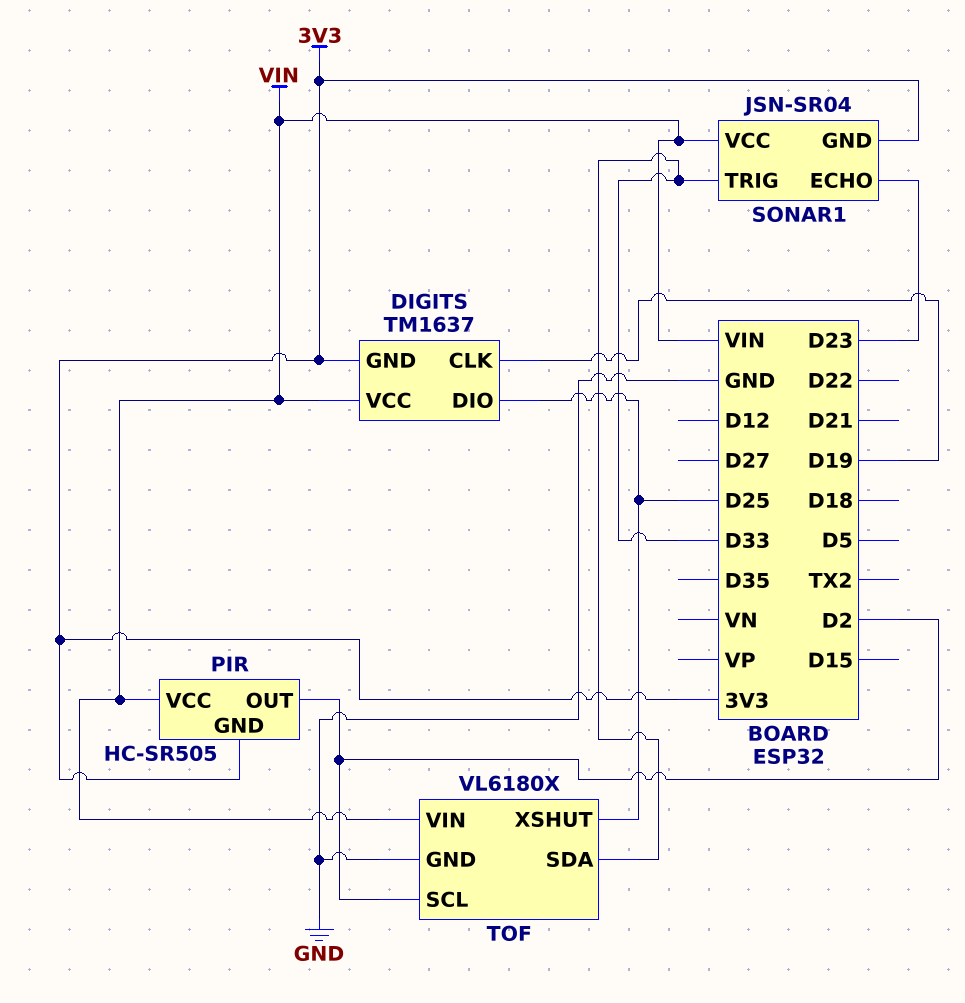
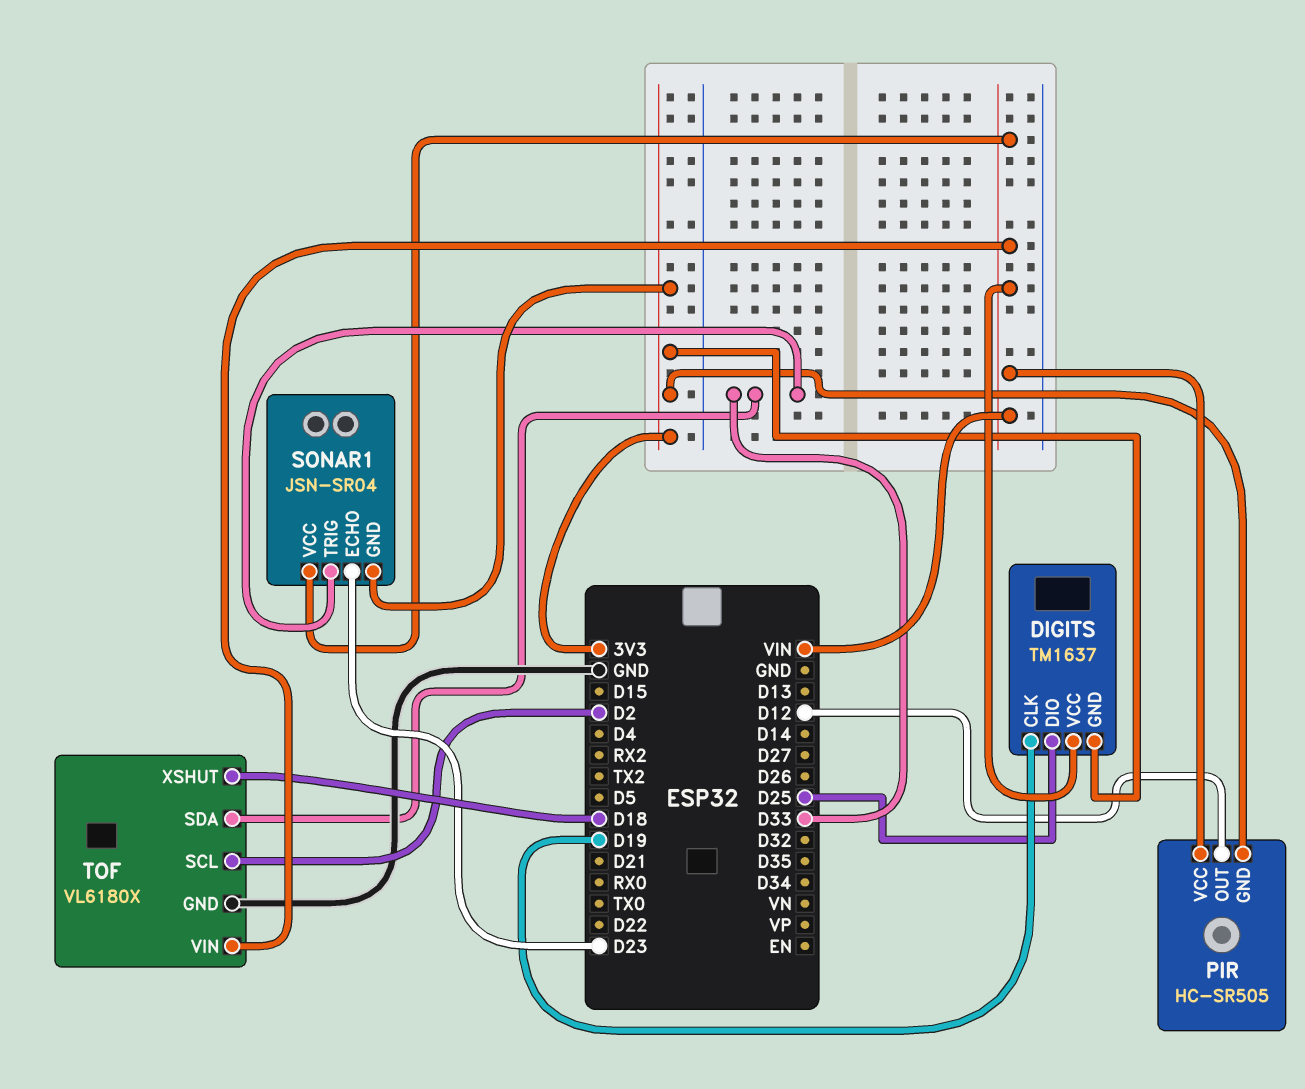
PIR pin OUT: D2 -> D12
TOF pin XSHUT: D25 -> D18

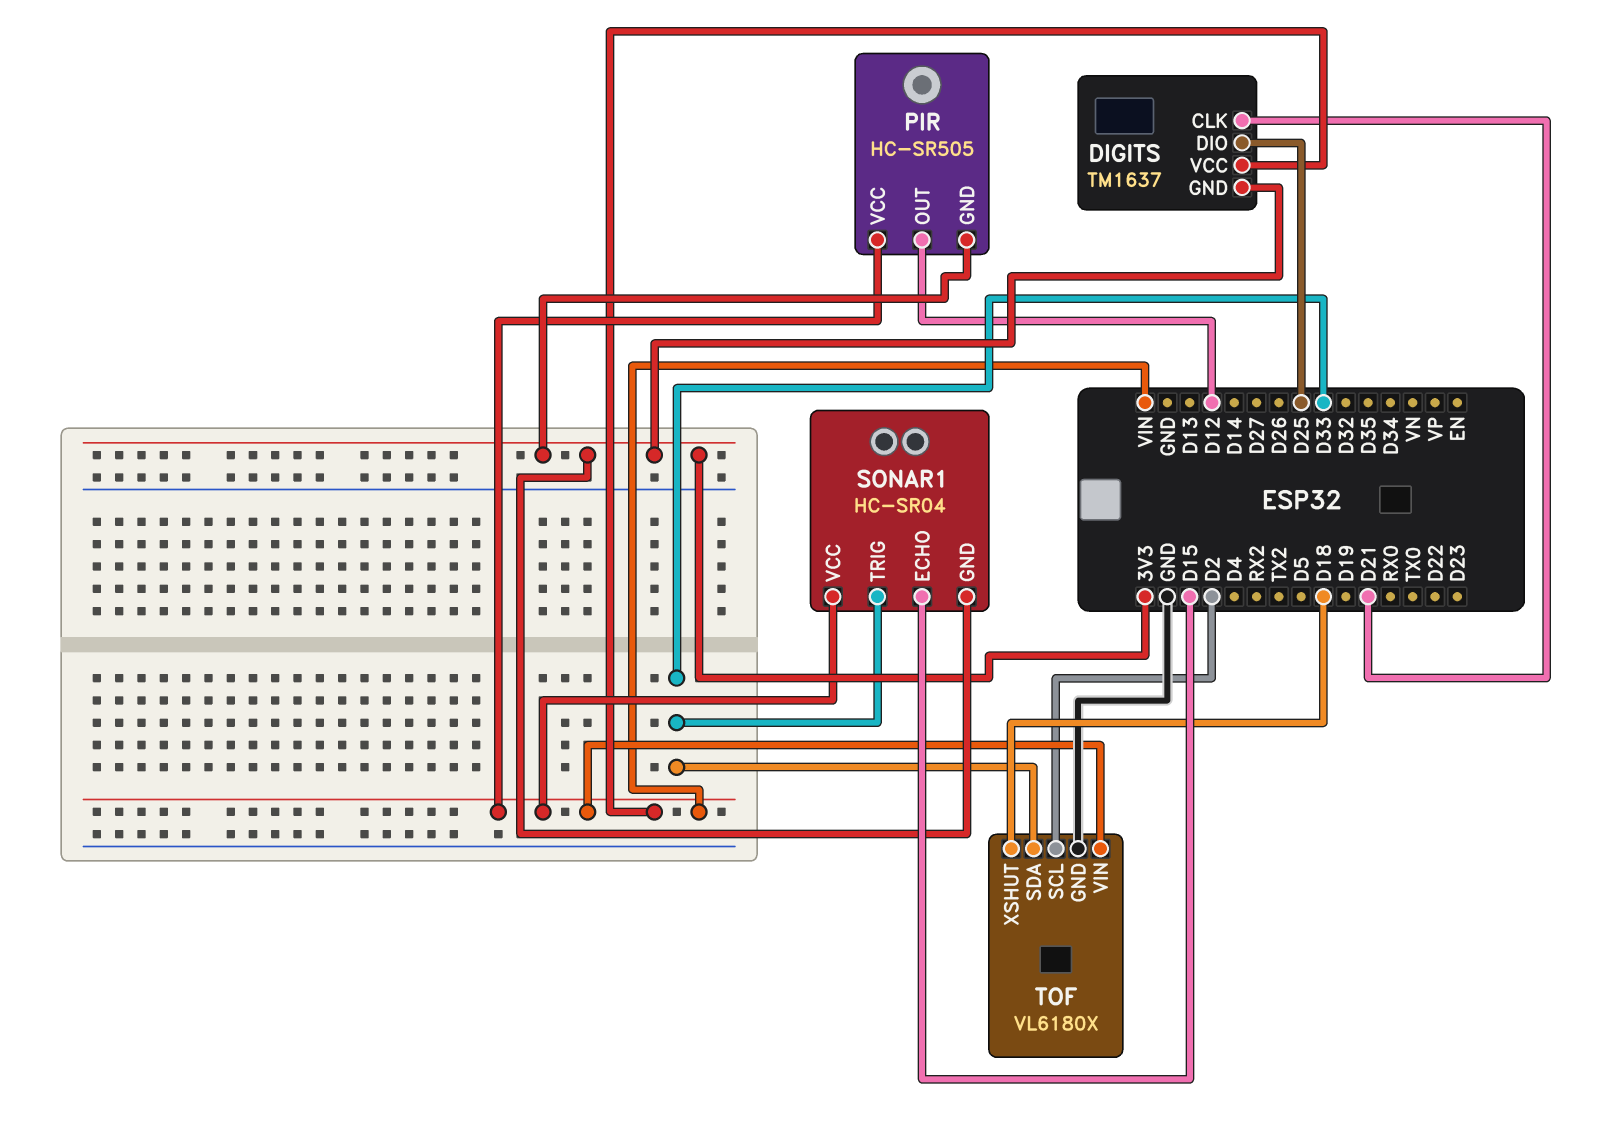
DIGITS pin CLK: D19 -> D21
SONAR1: JSN-SR04 -> HC-SR04
SONAR1 pin ECHO: D23 -> D15

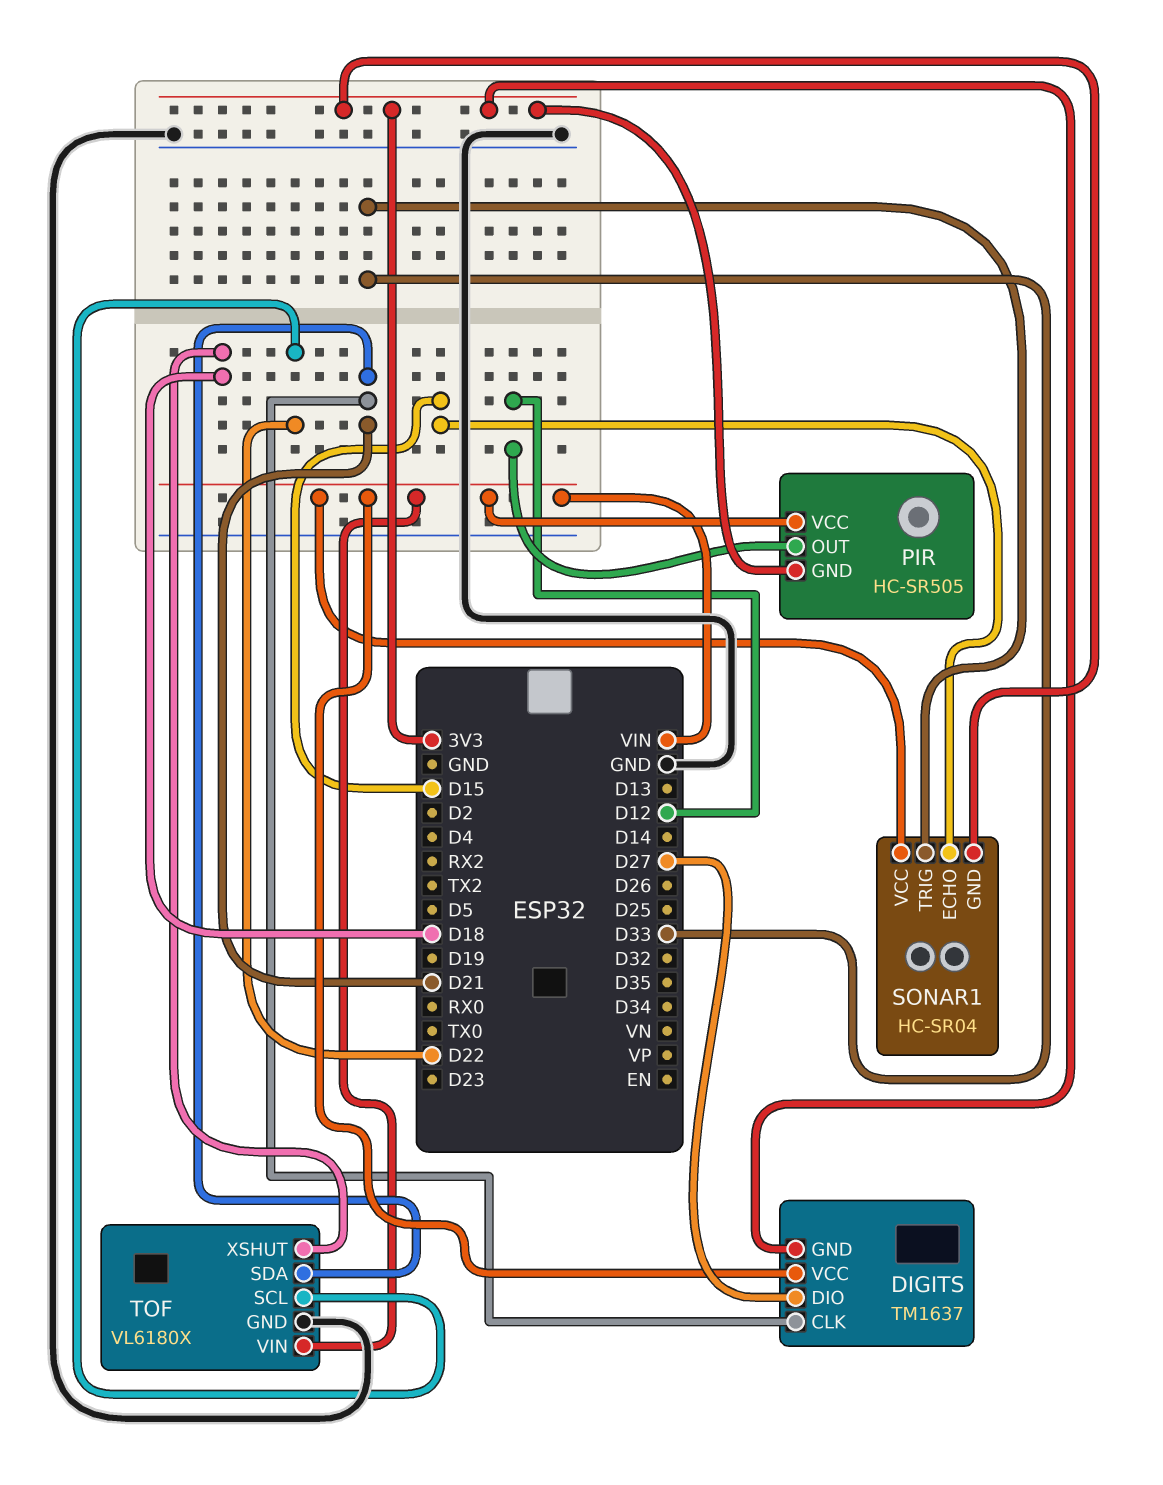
DIGITS pin DIO: D25 -> D27
TOF pin SCL: D2 -> D22
TOF pin SDA: D33 -> D21

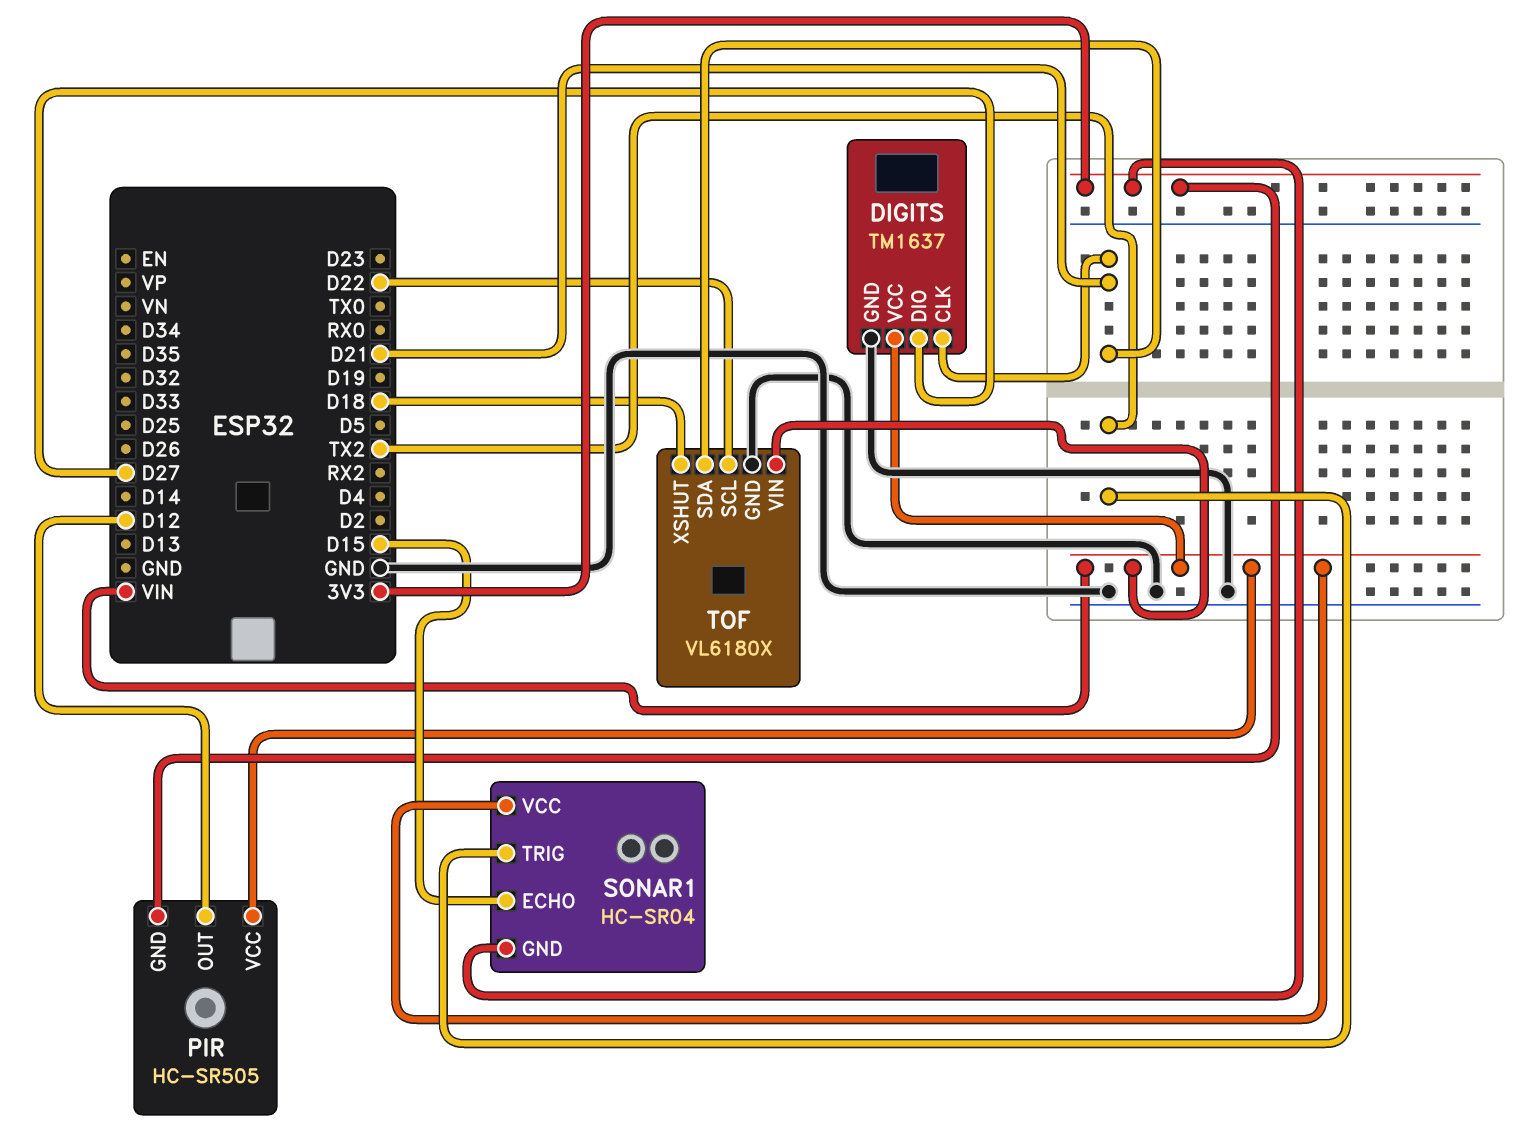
DIGITS pin GND: 3V3 -> GND
SONAR1 pin TRIG: D33 -> TX2

